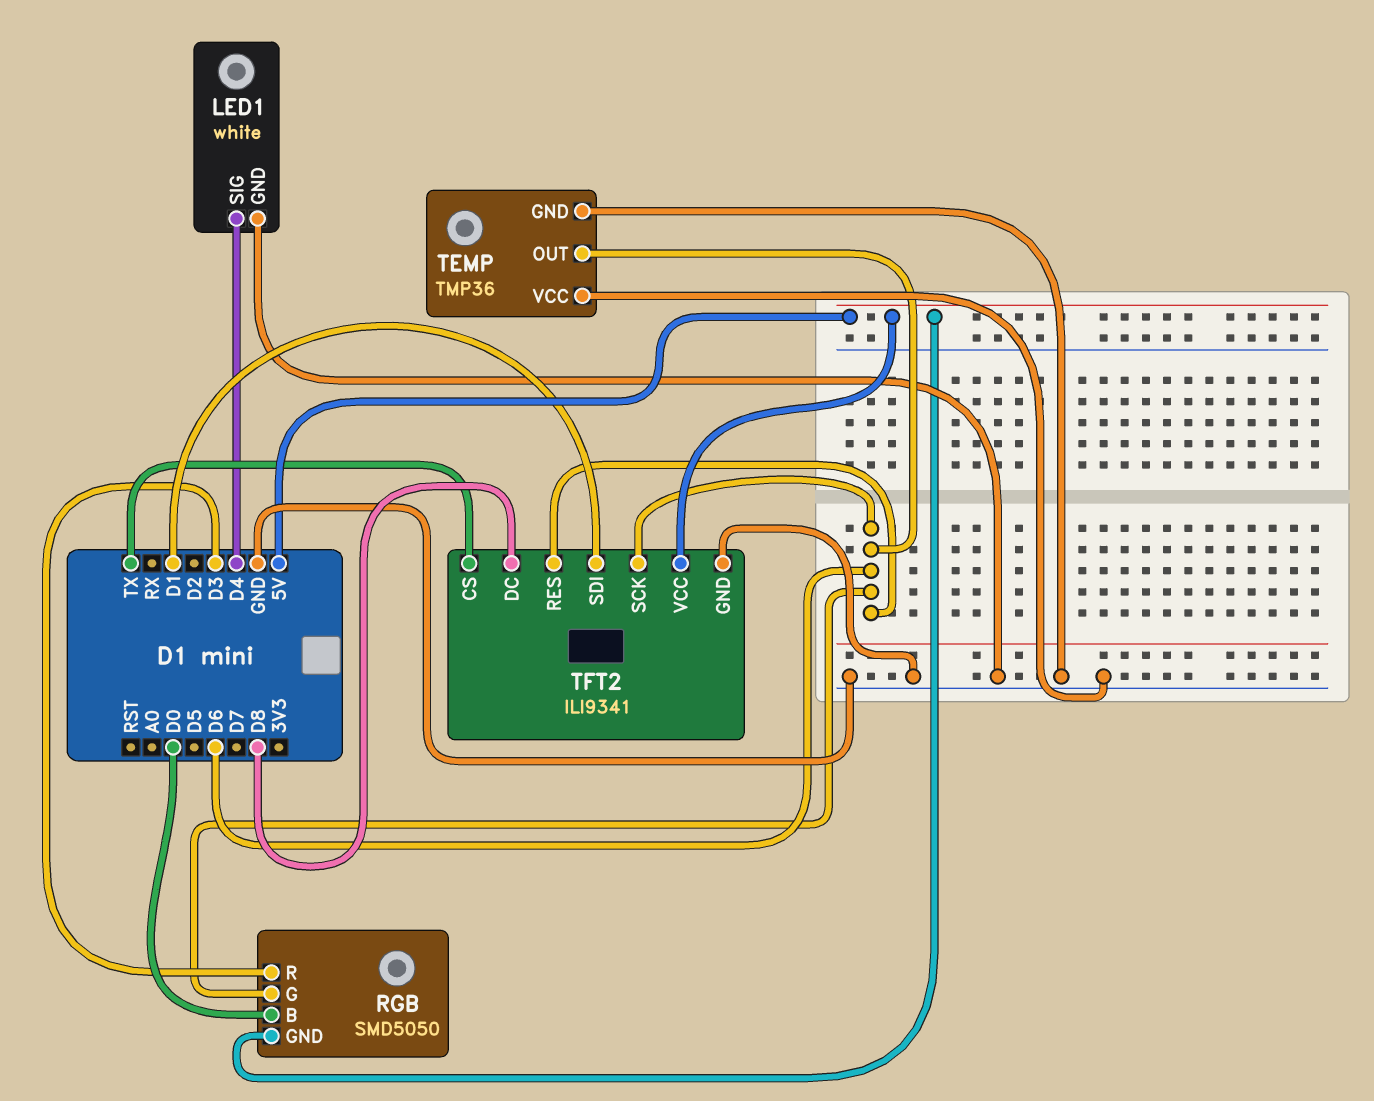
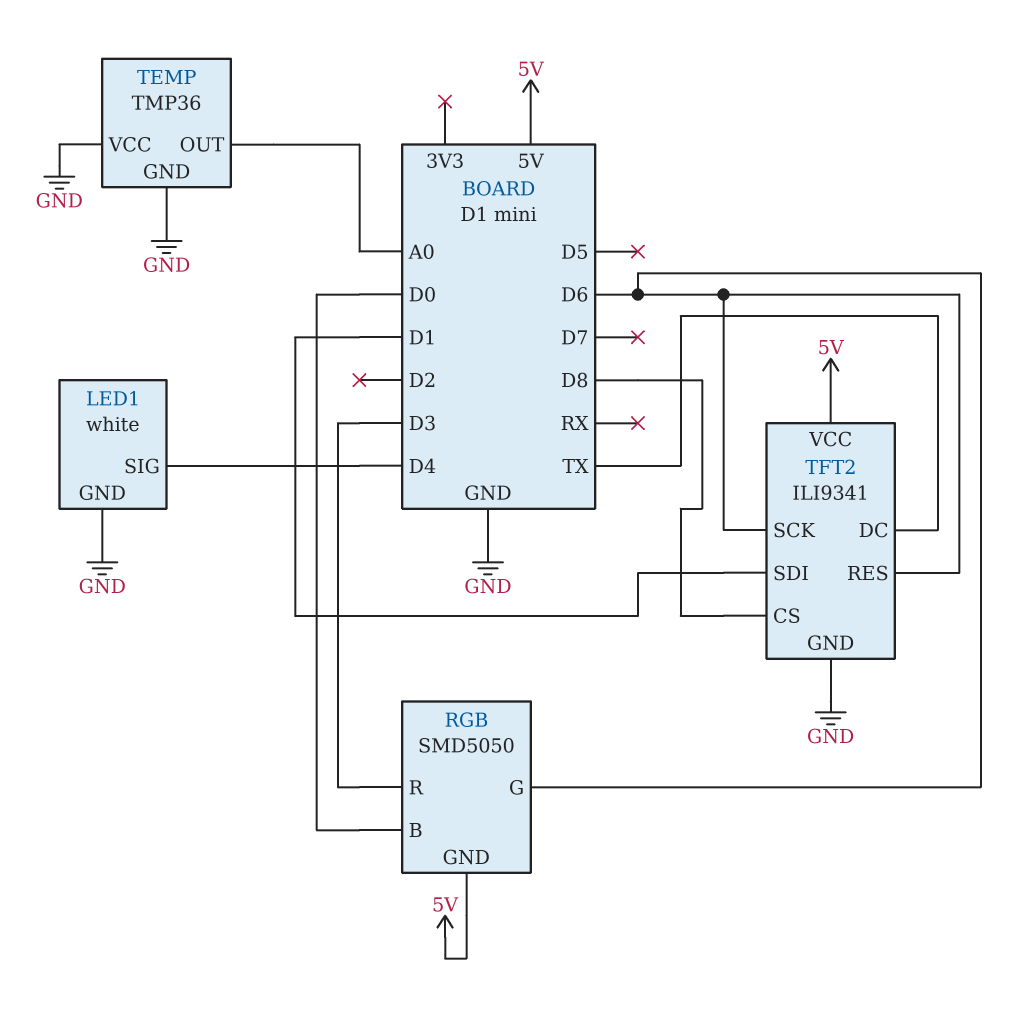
TEMP pin OUT: D6 -> A0
TFT2 pin CS: TX -> D8
TFT2 pin DC: D8 -> TX

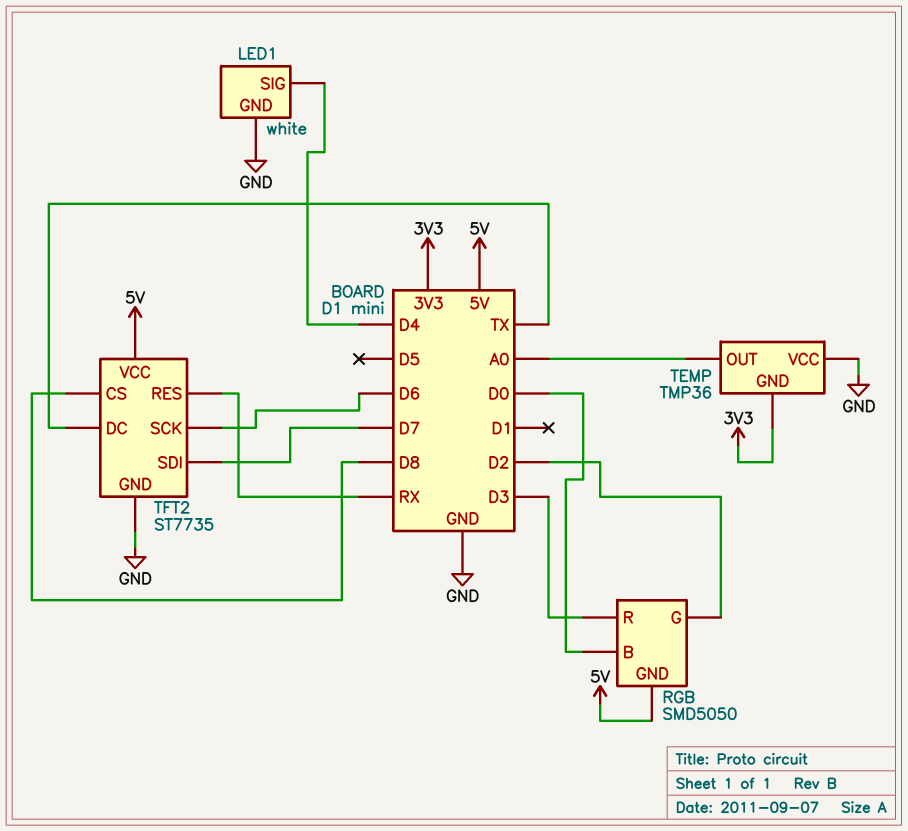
RGB pin G: D6 -> D2
TEMP pin GND: GND -> 3V3
TFT2: ILI9341 -> ST7735
TFT2 pin RES: D6 -> RX
TFT2 pin SDI: D1 -> D7

